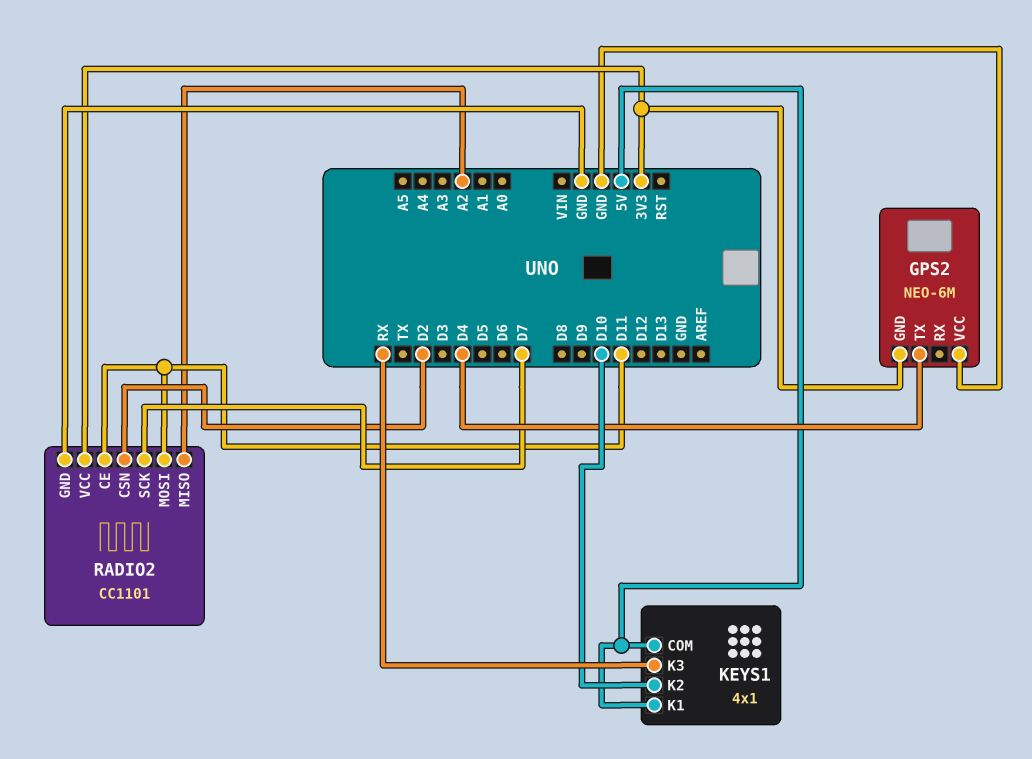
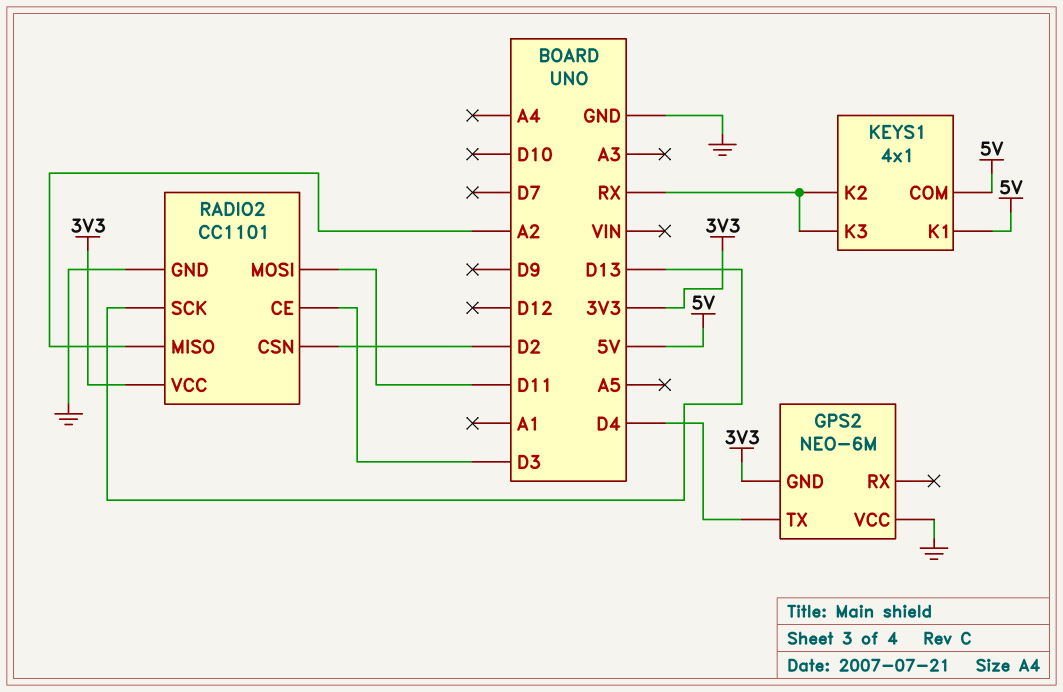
KEYS1 pin K2: D10 -> RX
RADIO2 pin CE: D11 -> D3
RADIO2 pin SCK: D7 -> D13

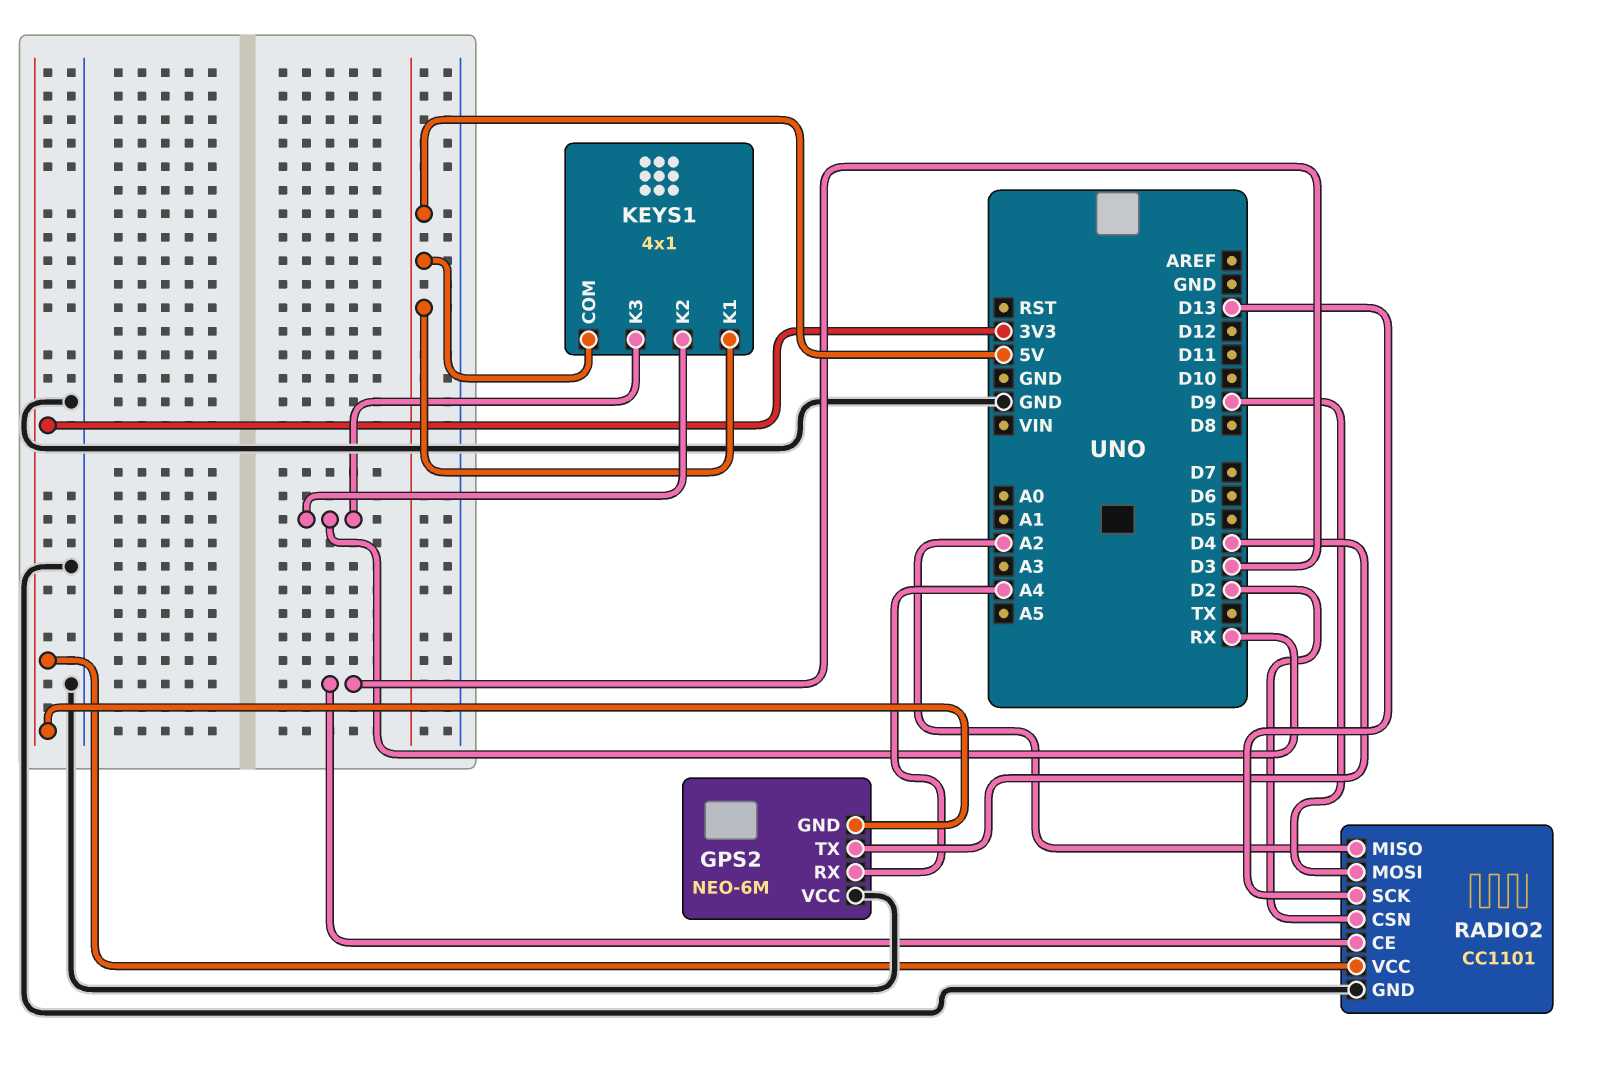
GPS2 pin RX: none -> A4
RADIO2 pin MOSI: D11 -> D9

